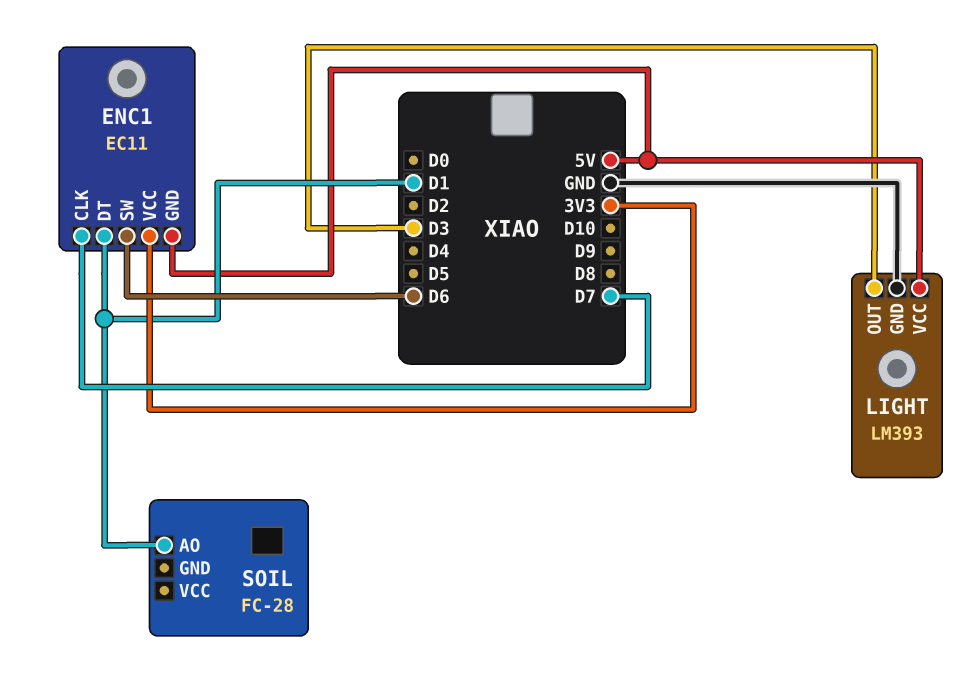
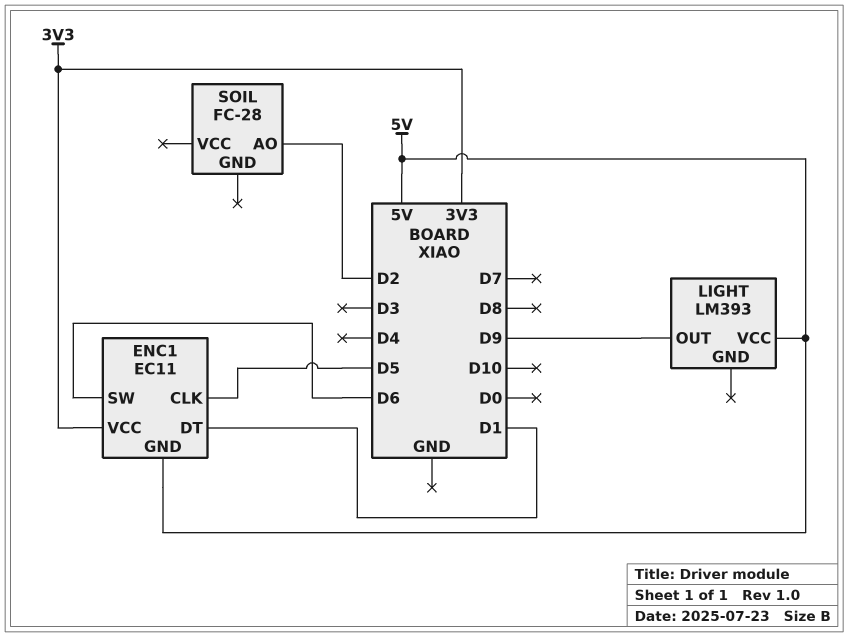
ENC1 pin CLK: D7 -> D5
LIGHT pin GND: GND -> none
LIGHT pin OUT: D3 -> D9
SOIL pin AO: D1 -> D2

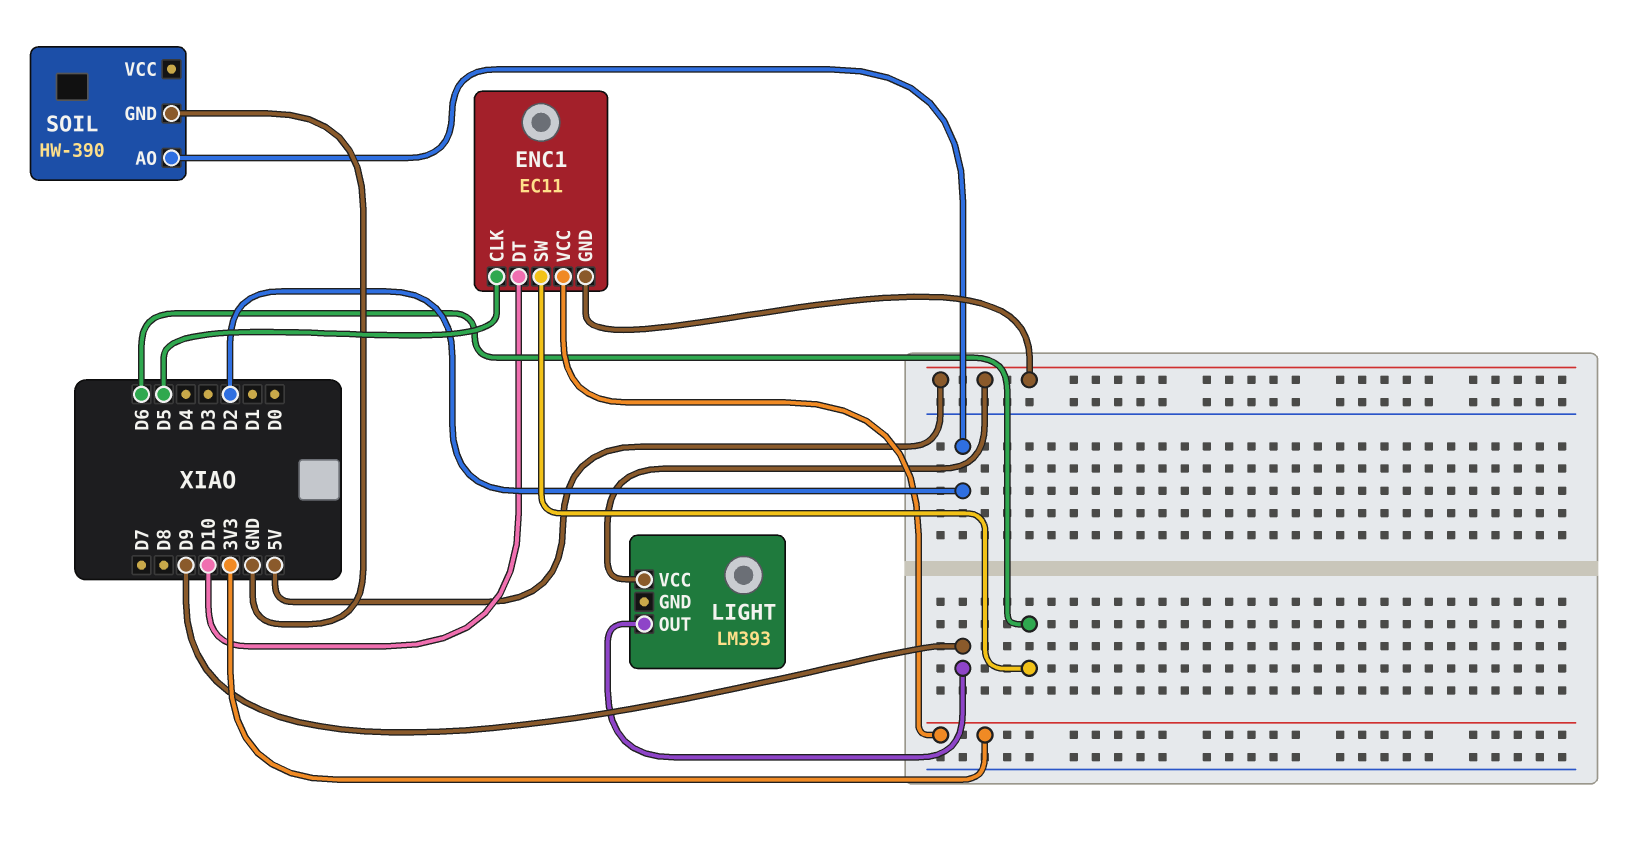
ENC1 pin DT: D1 -> D10
SOIL: FC-28 -> HW-390
SOIL pin GND: none -> GND

